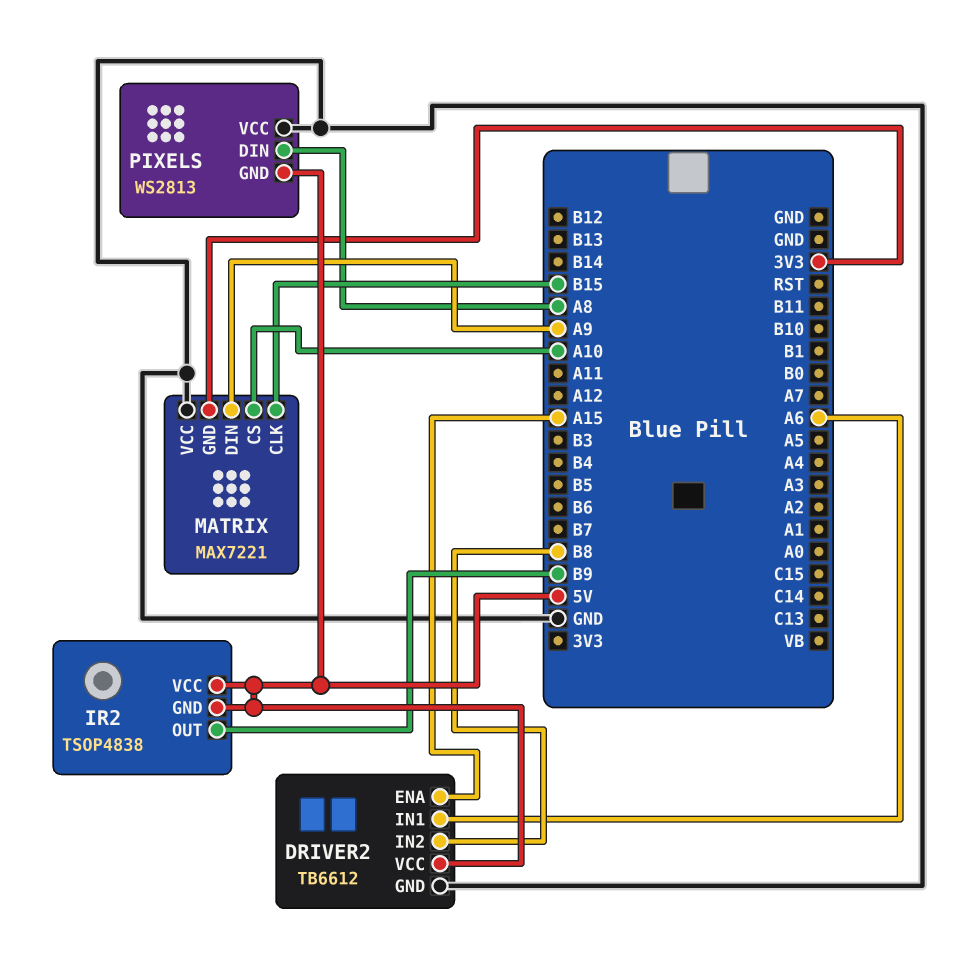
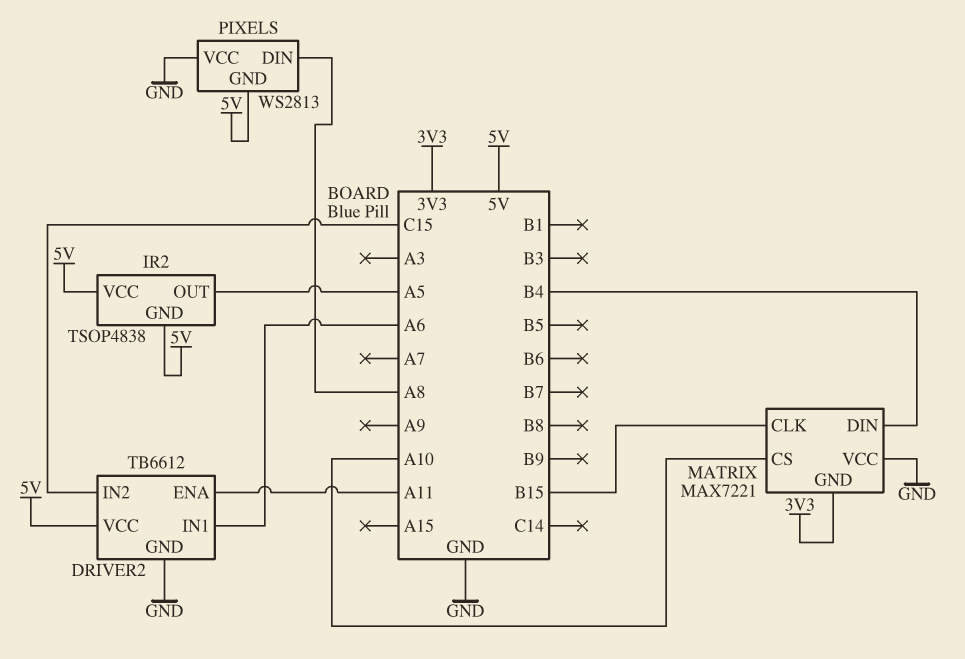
DRIVER2 pin ENA: A15 -> A11
DRIVER2 pin IN2: B8 -> C15
IR2 pin OUT: B9 -> A5
MATRIX pin DIN: A9 -> B4

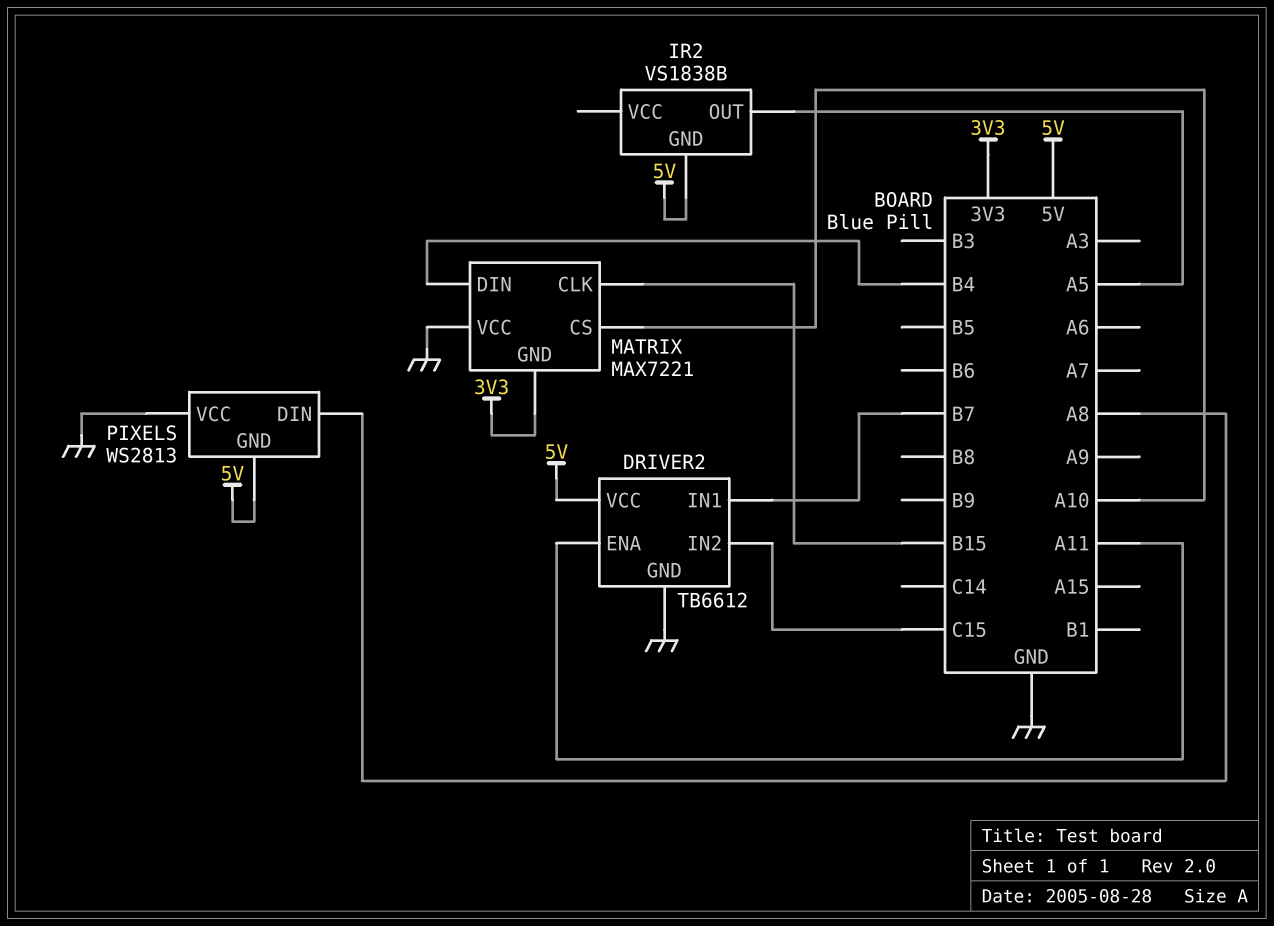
DRIVER2 pin IN1: A6 -> B7
IR2: TSOP4838 -> VS1838B
IR2 pin VCC: 5V -> none

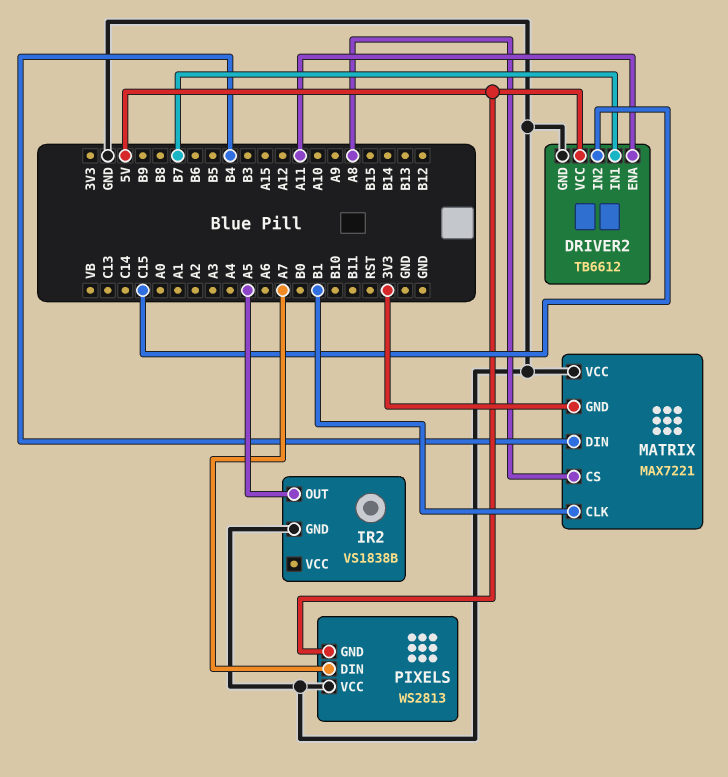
IR2 pin GND: 5V -> GND
MATRIX pin CLK: B15 -> B1
MATRIX pin CS: A10 -> A8
PIXELS pin DIN: A8 -> A7

